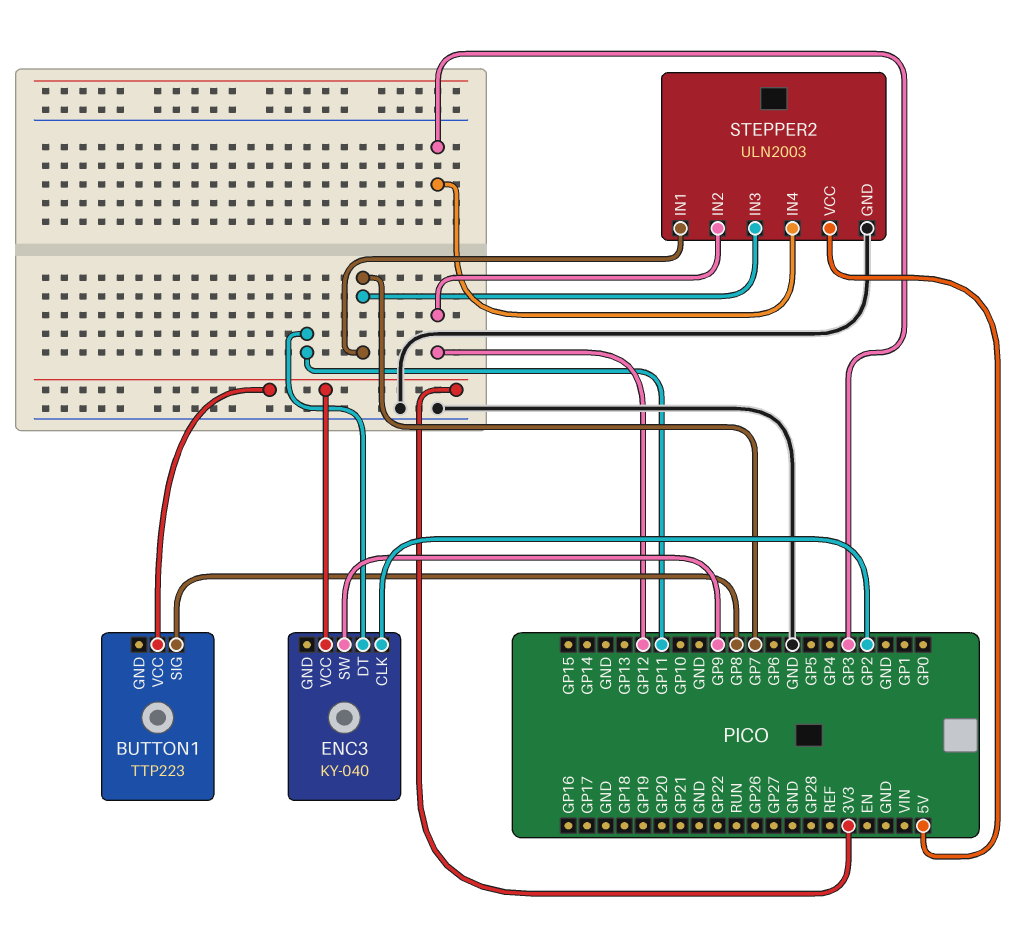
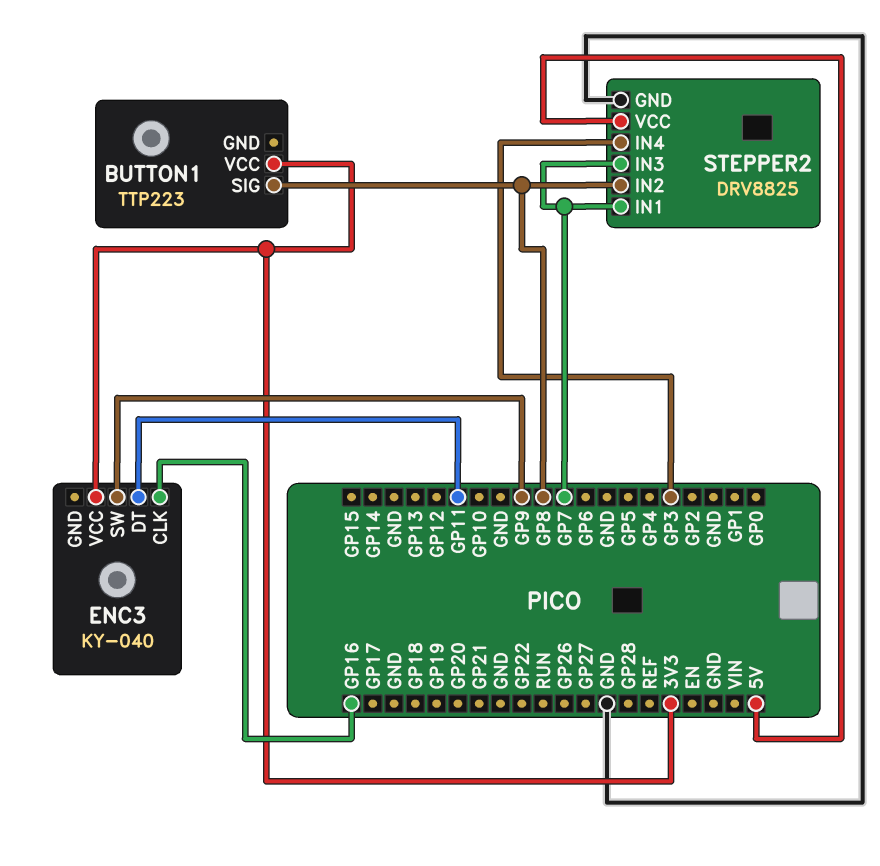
ENC3 pin CLK: GP2 -> GP16
STEPPER2: ULN2003 -> DRV8825
STEPPER2 pin IN2: GP12 -> GP8

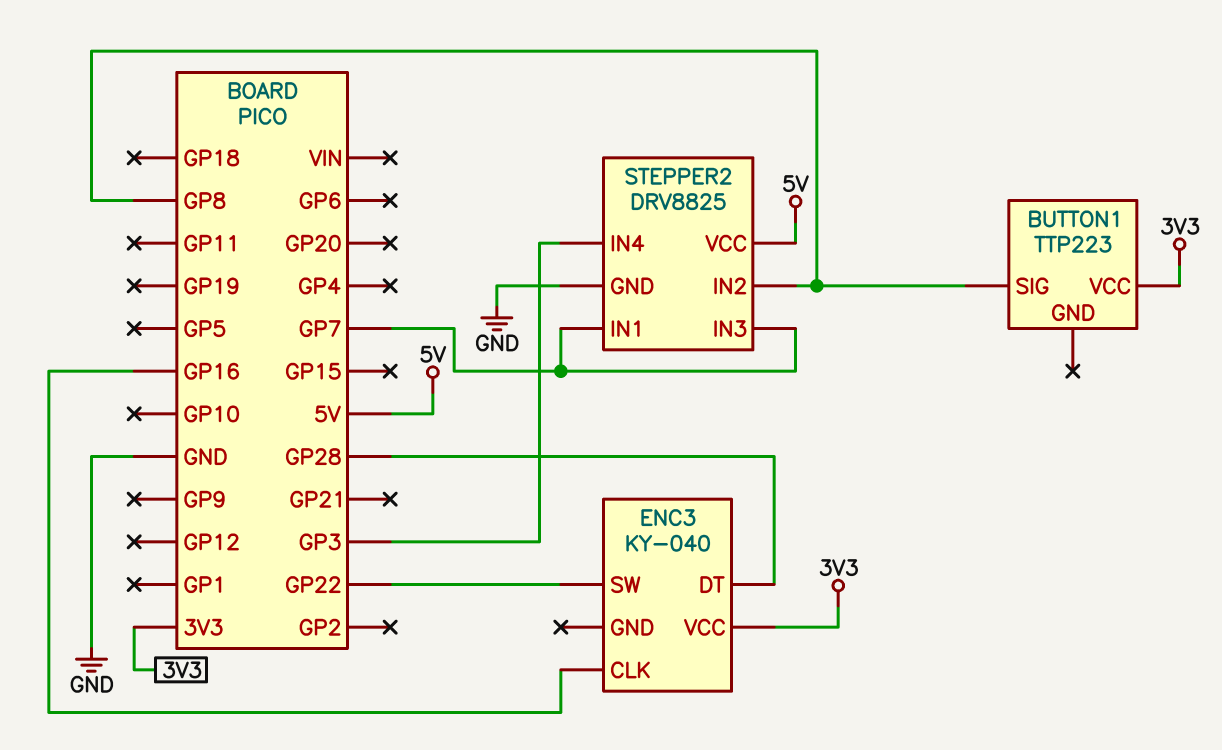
ENC3 pin DT: GP11 -> GP28
ENC3 pin SW: GP9 -> GP22

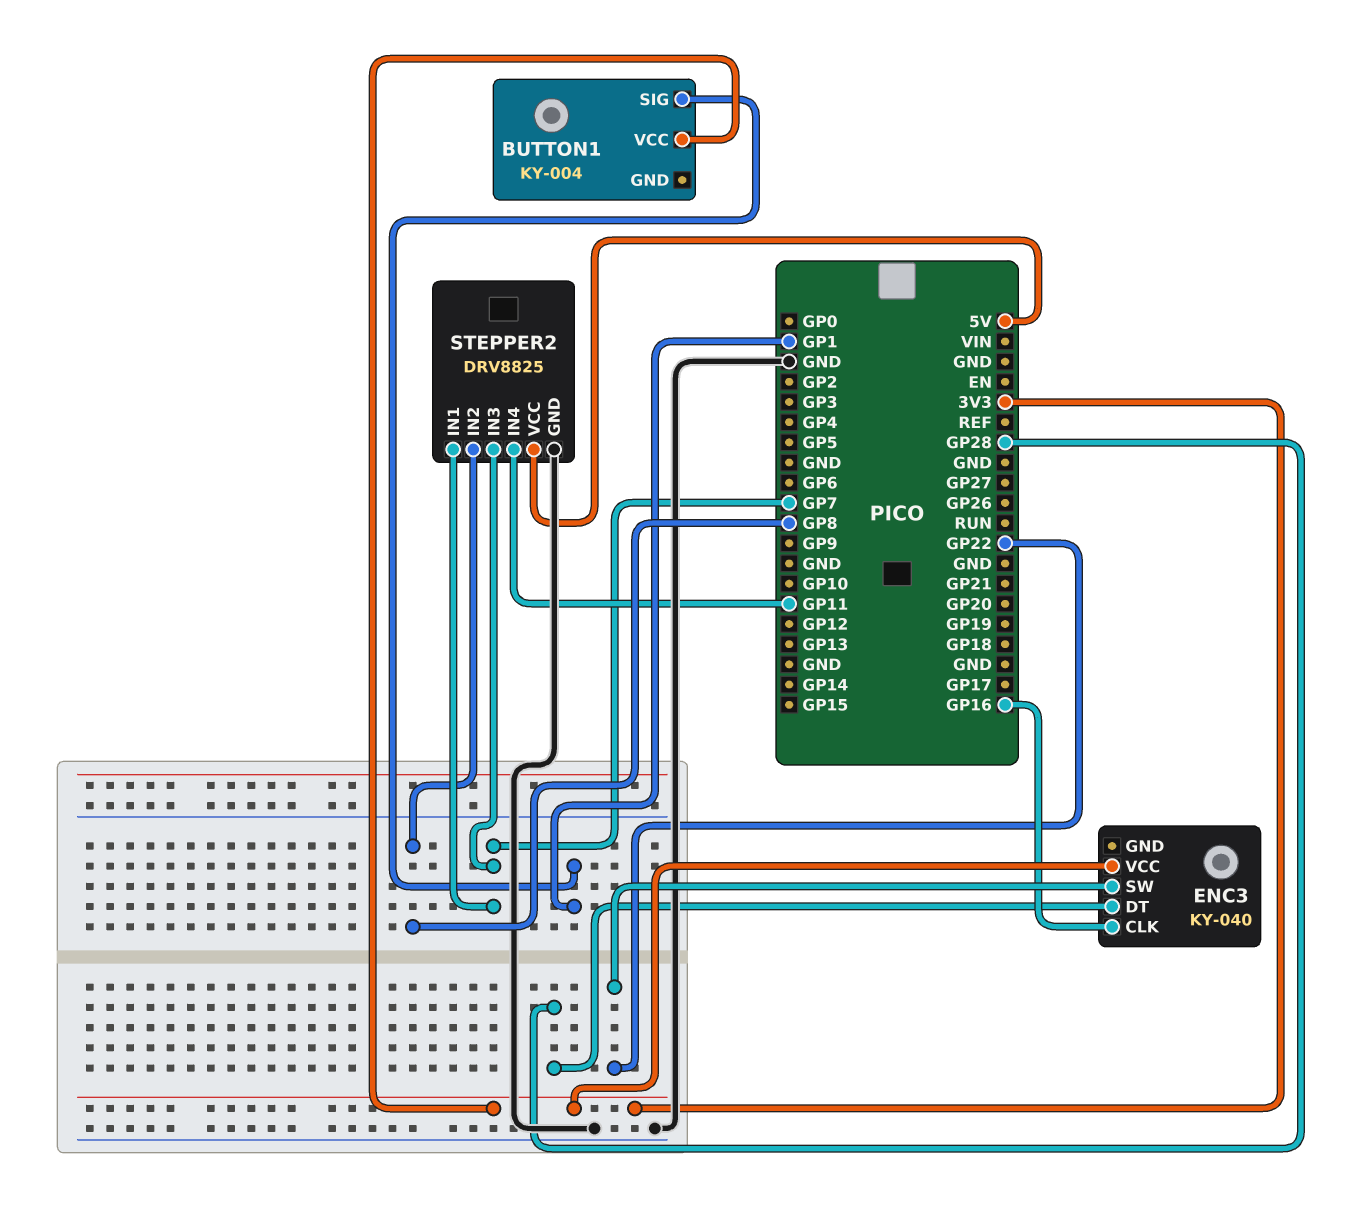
BUTTON1: TTP223 -> KY-004
BUTTON1 pin SIG: GP8 -> GP1
STEPPER2 pin IN4: GP3 -> GP11

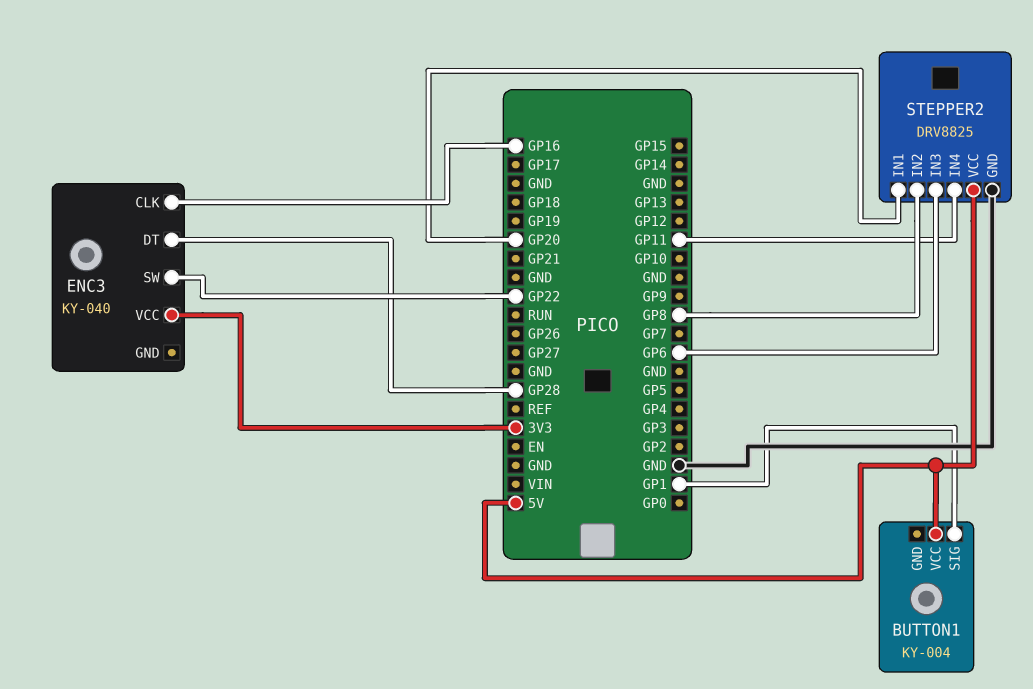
BUTTON1 pin VCC: 3V3 -> 5V
STEPPER2 pin IN1: GP7 -> GP20
STEPPER2 pin IN3: GP7 -> GP6

